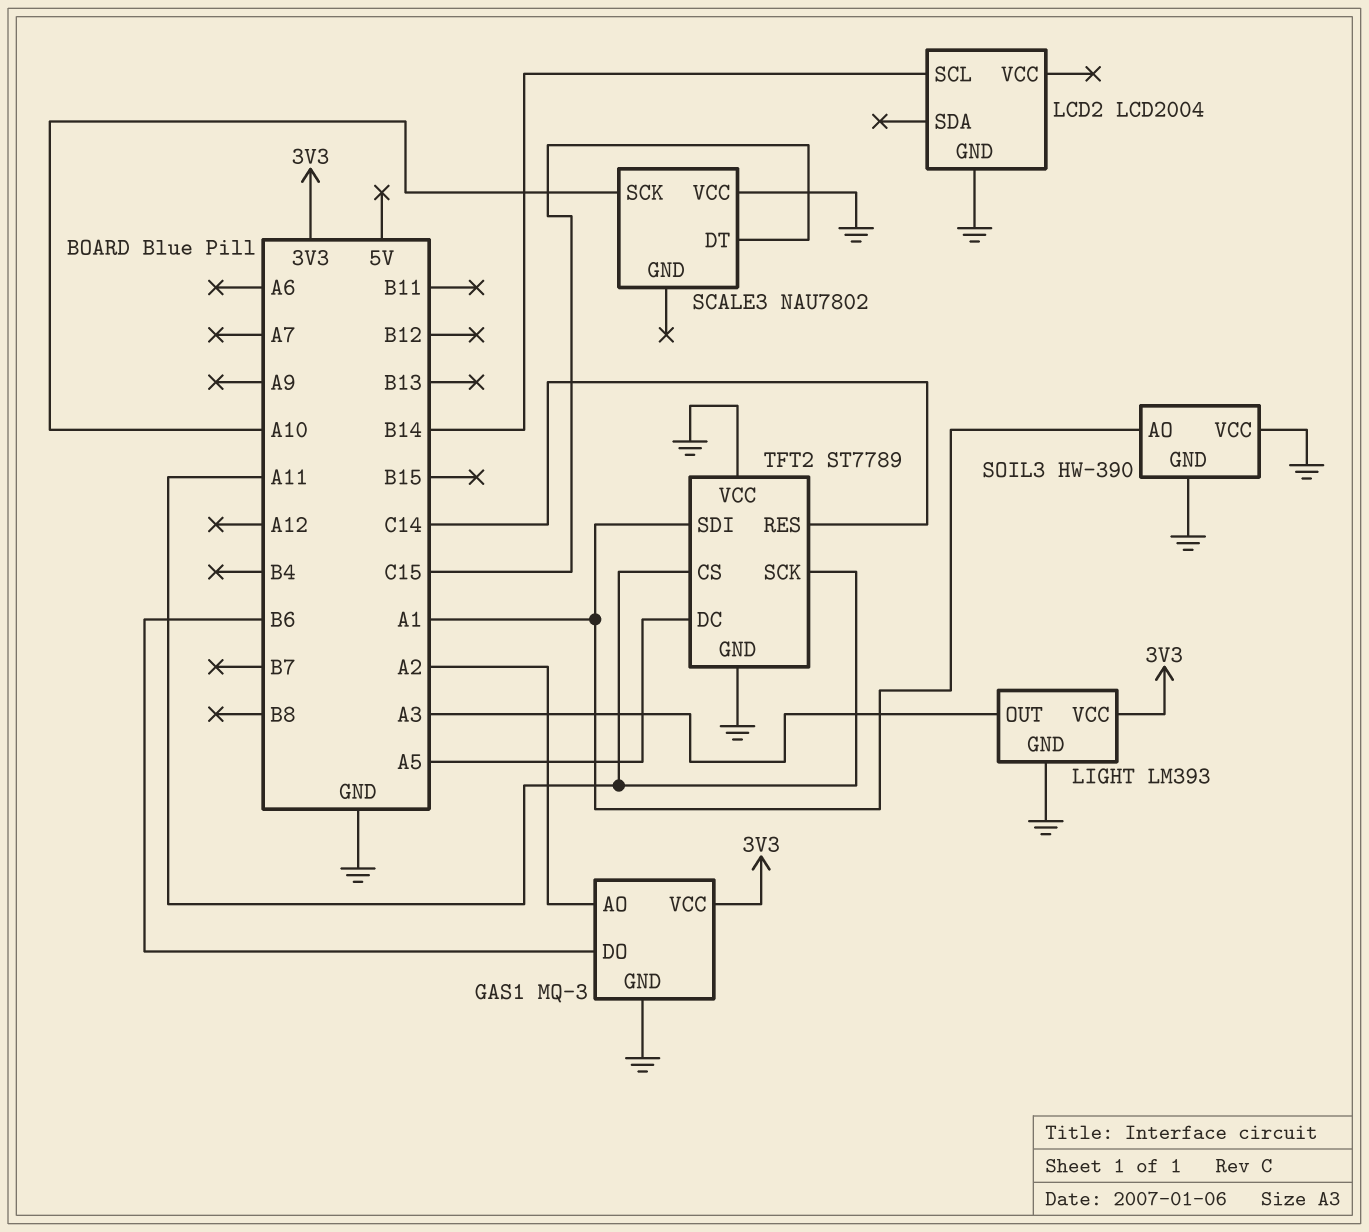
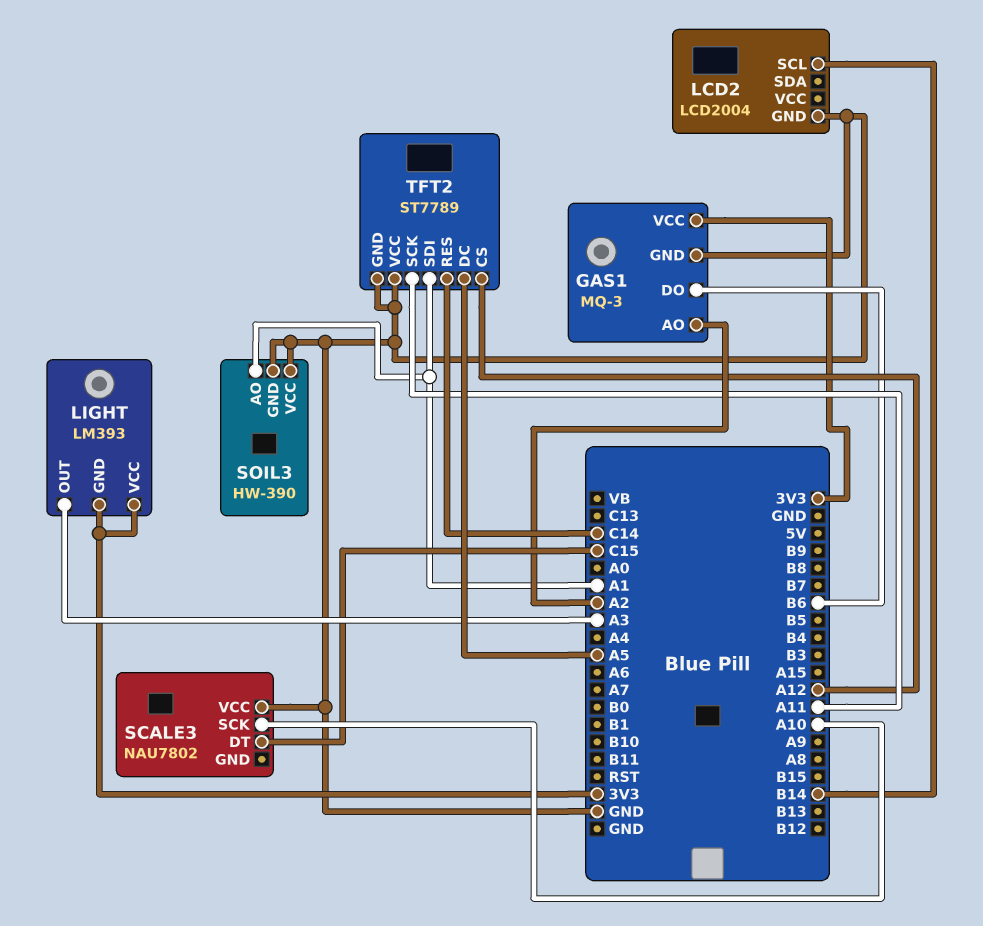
LIGHT pin GND: GND -> 3V3
TFT2 pin CS: A11 -> A12

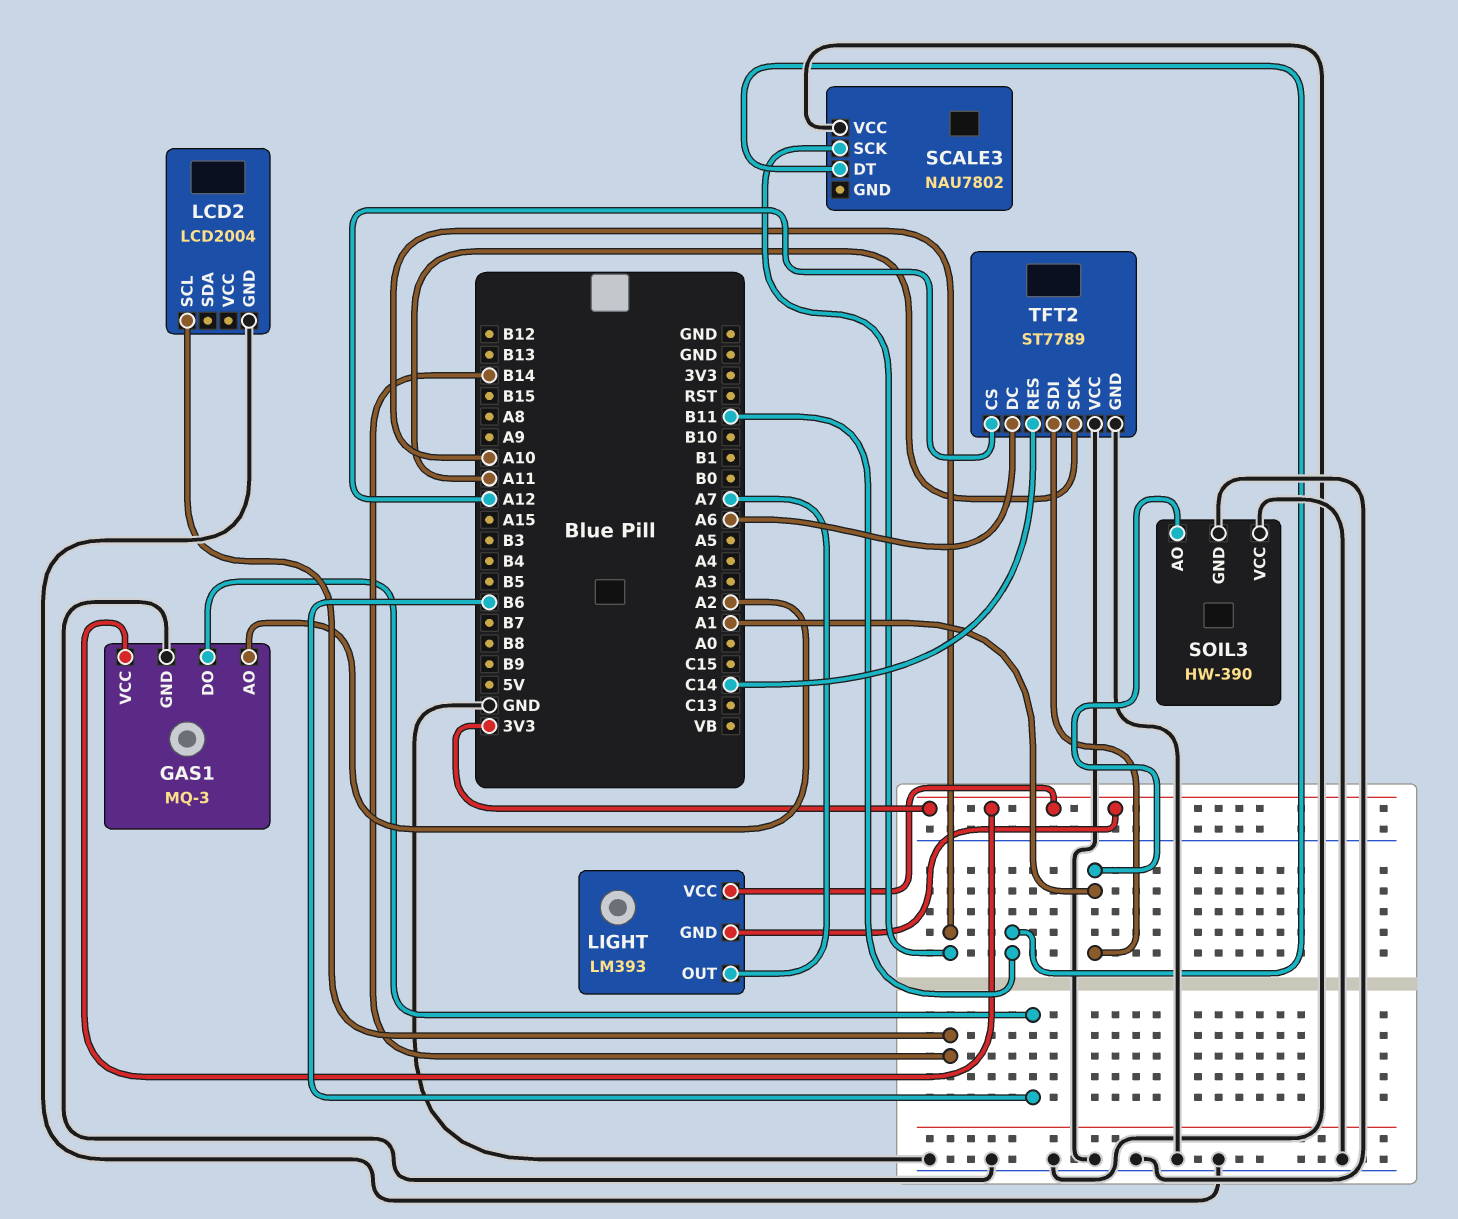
LIGHT pin OUT: A3 -> A7
SCALE3 pin DT: C15 -> B11
TFT2 pin DC: A5 -> A6

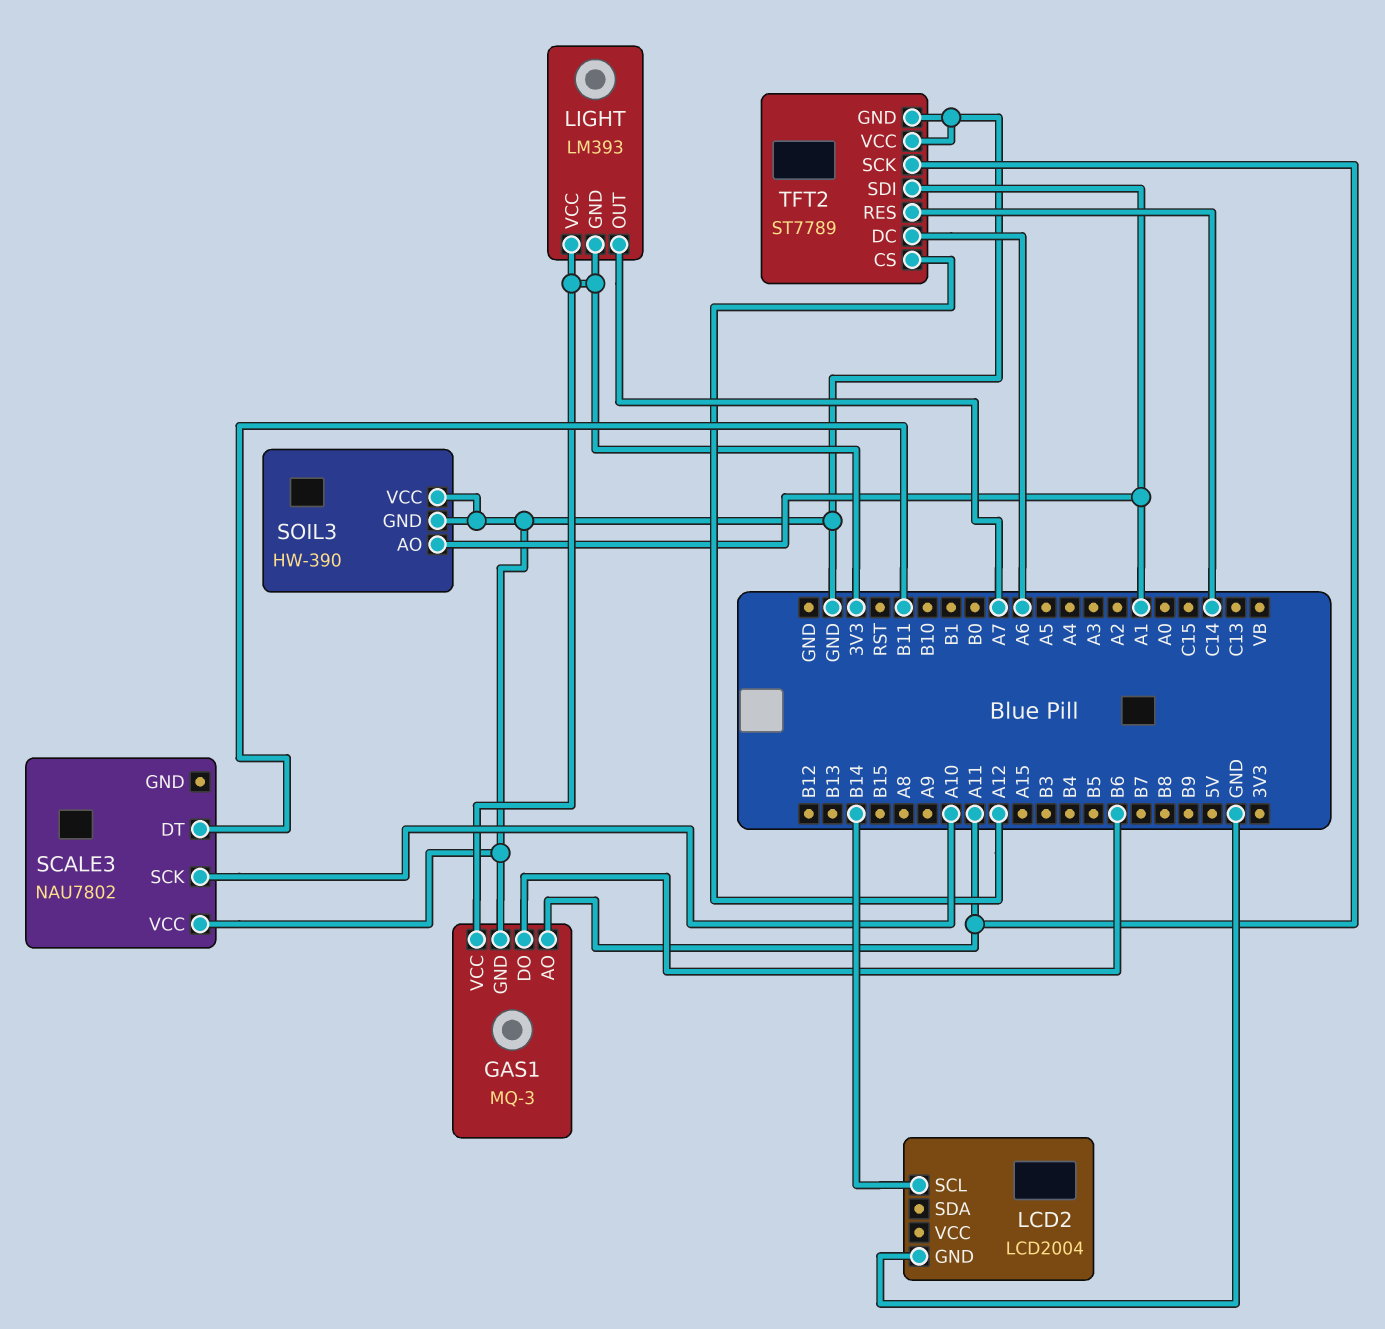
GAS1 pin AO: A2 -> A11

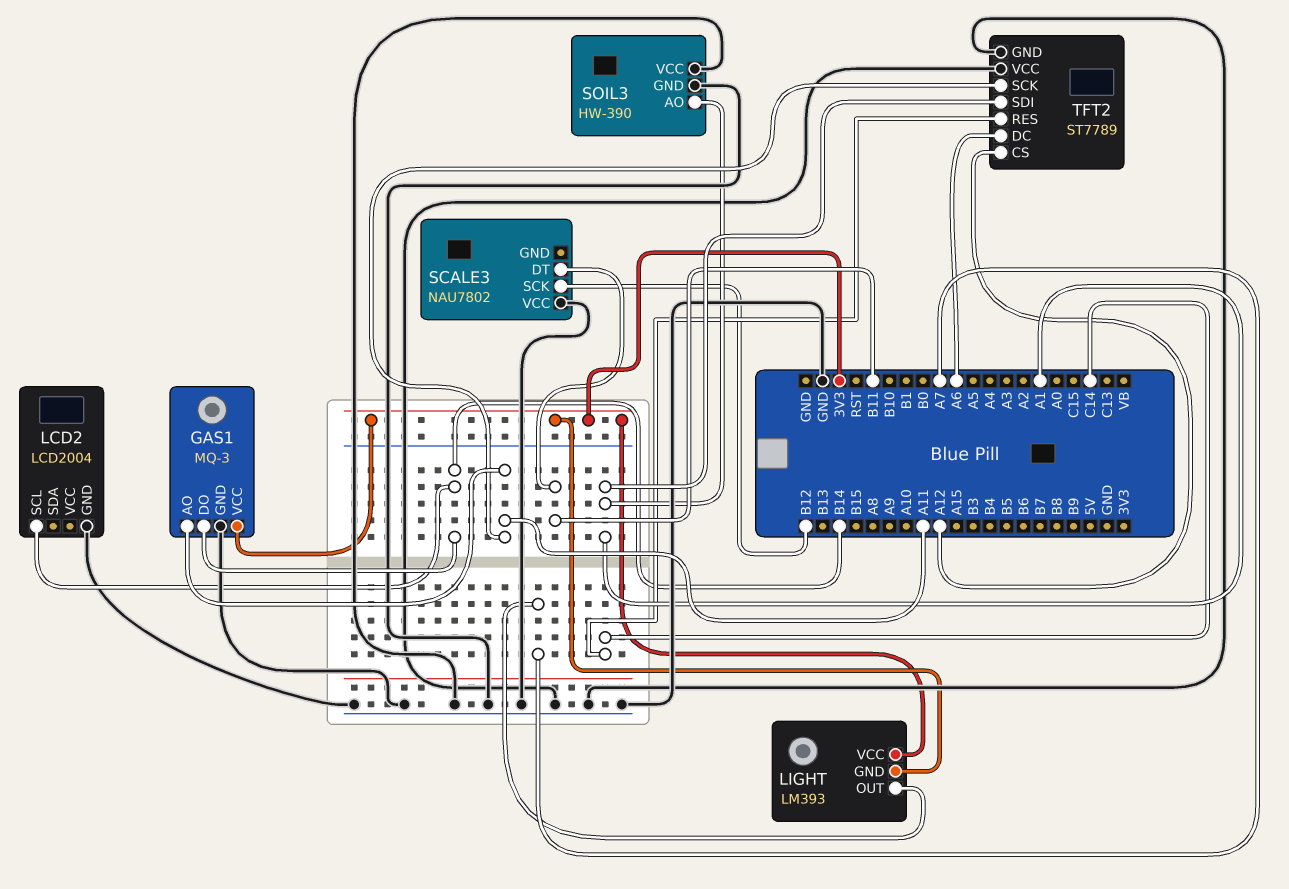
GAS1 pin DO: B6 -> B14
SCALE3 pin SCK: A10 -> B12

